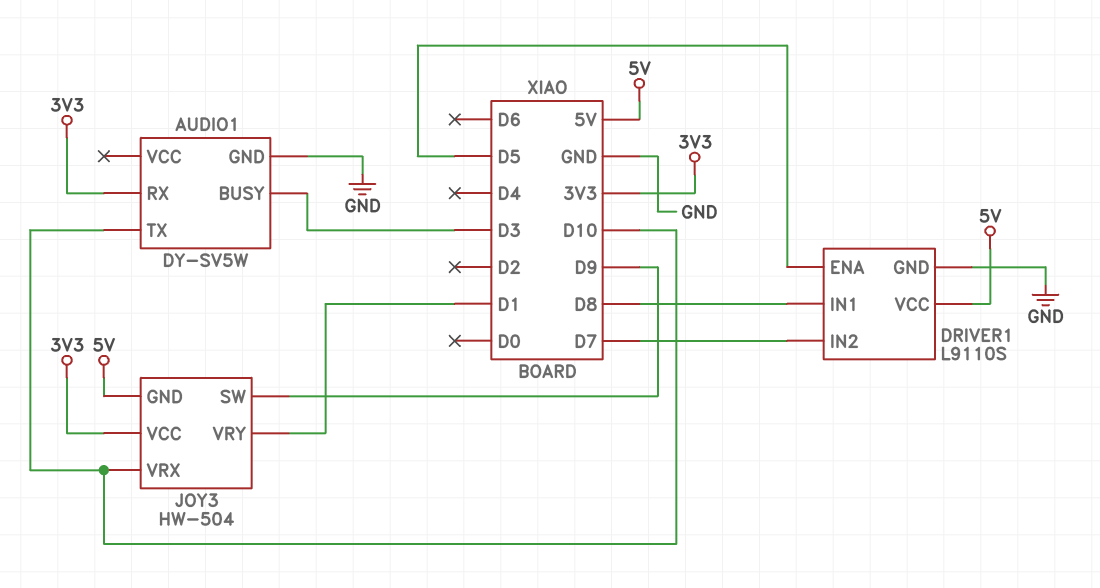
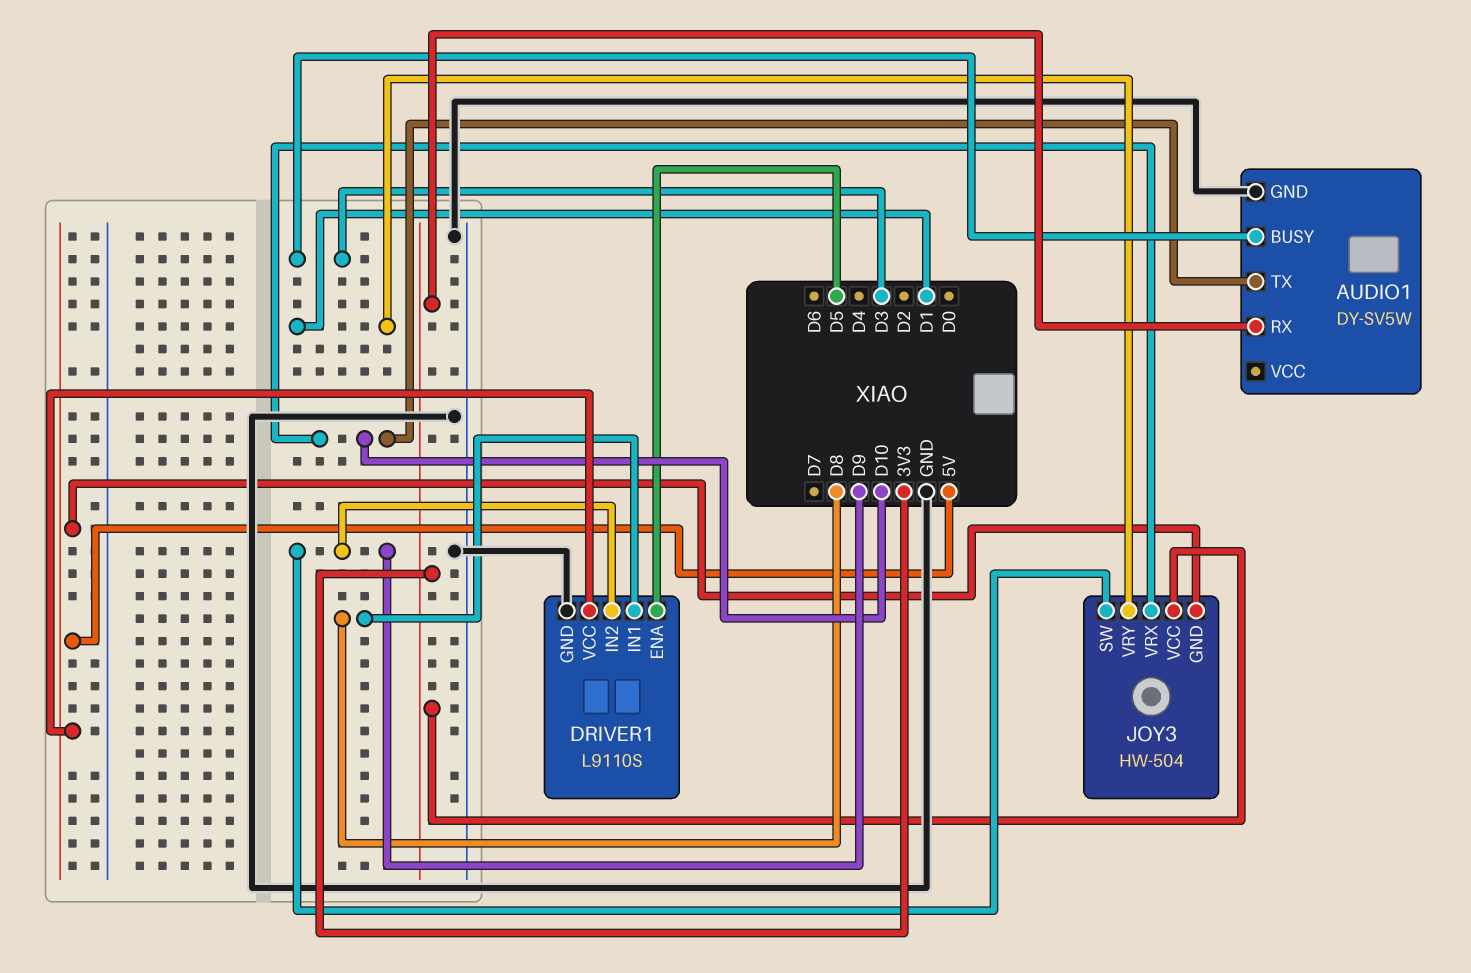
DRIVER1 pin IN2: D7 -> D9

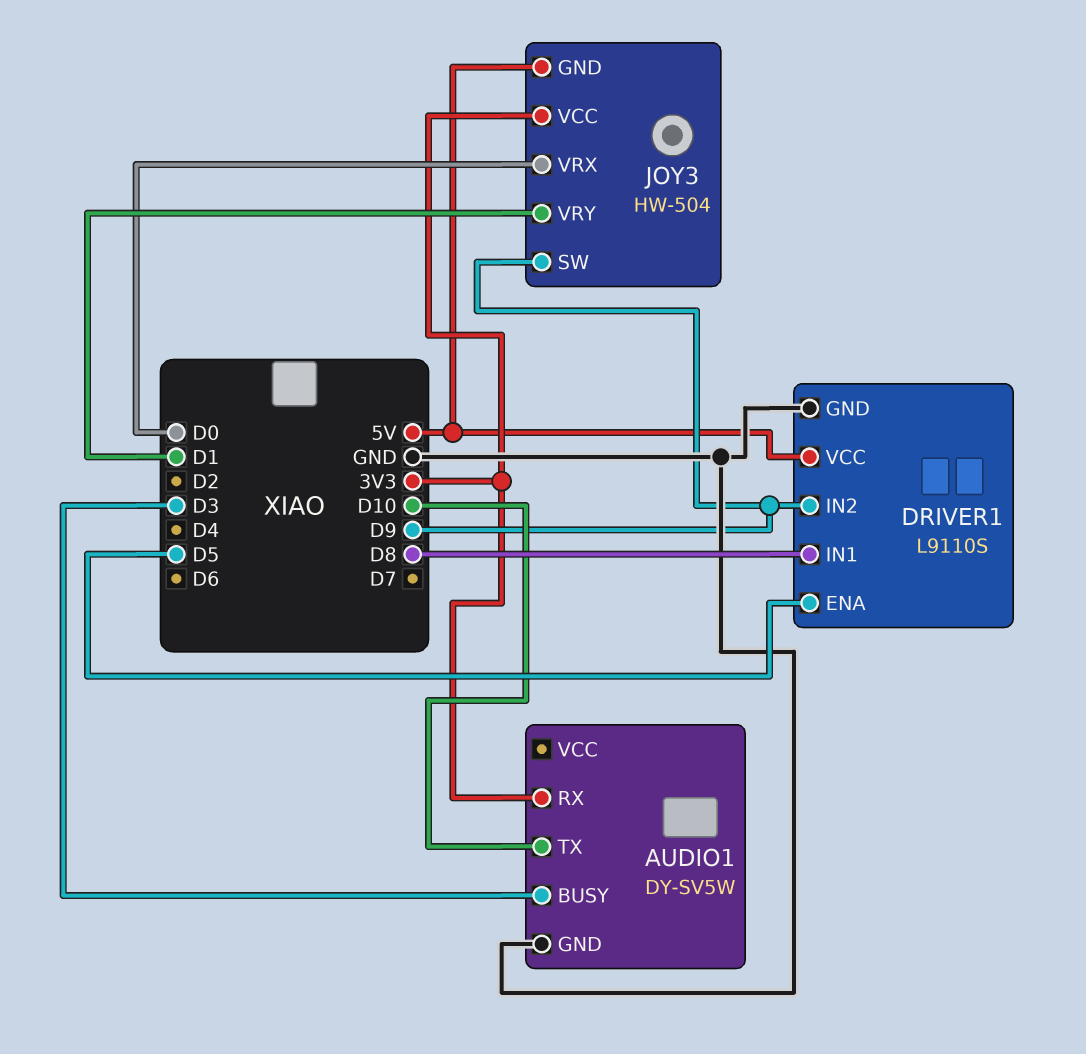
JOY3 pin VRX: D10 -> D0

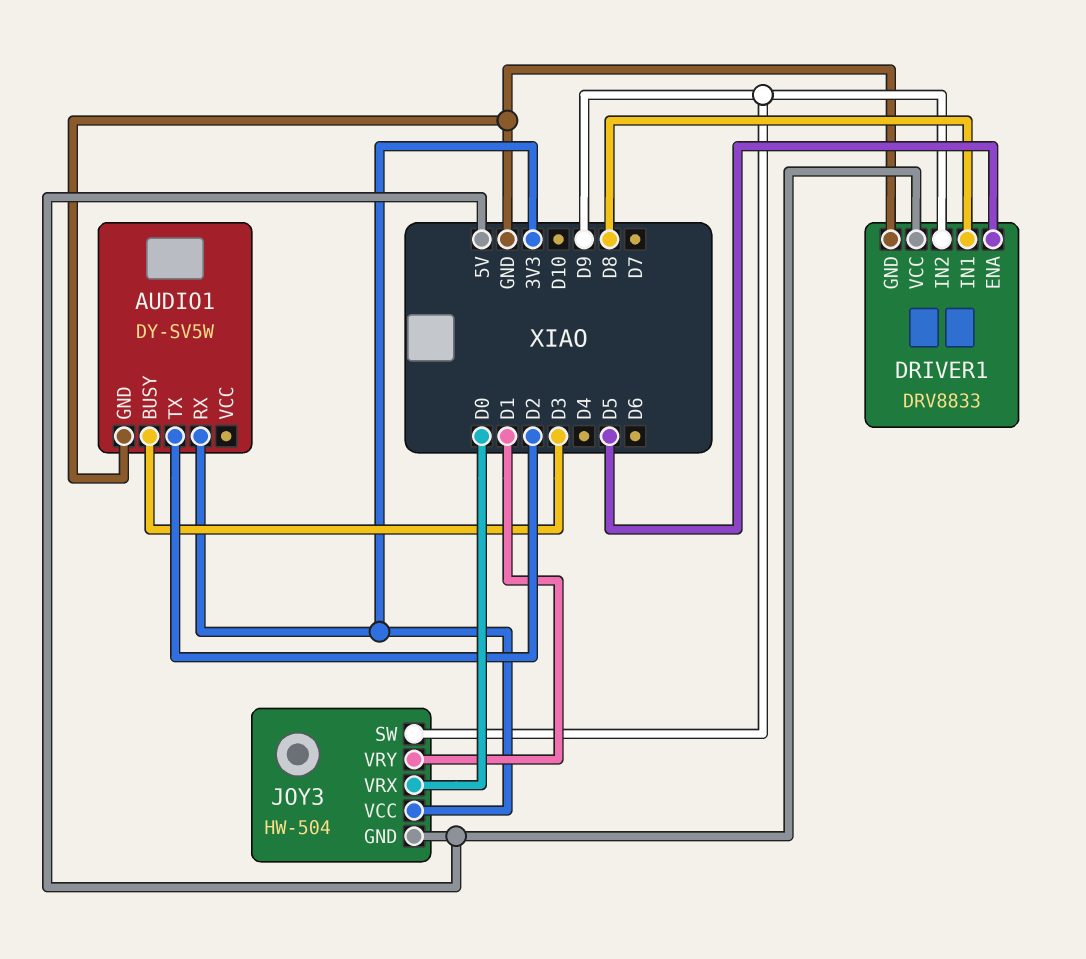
AUDIO1 pin TX: D10 -> D2
DRIVER1: L9110S -> DRV8833

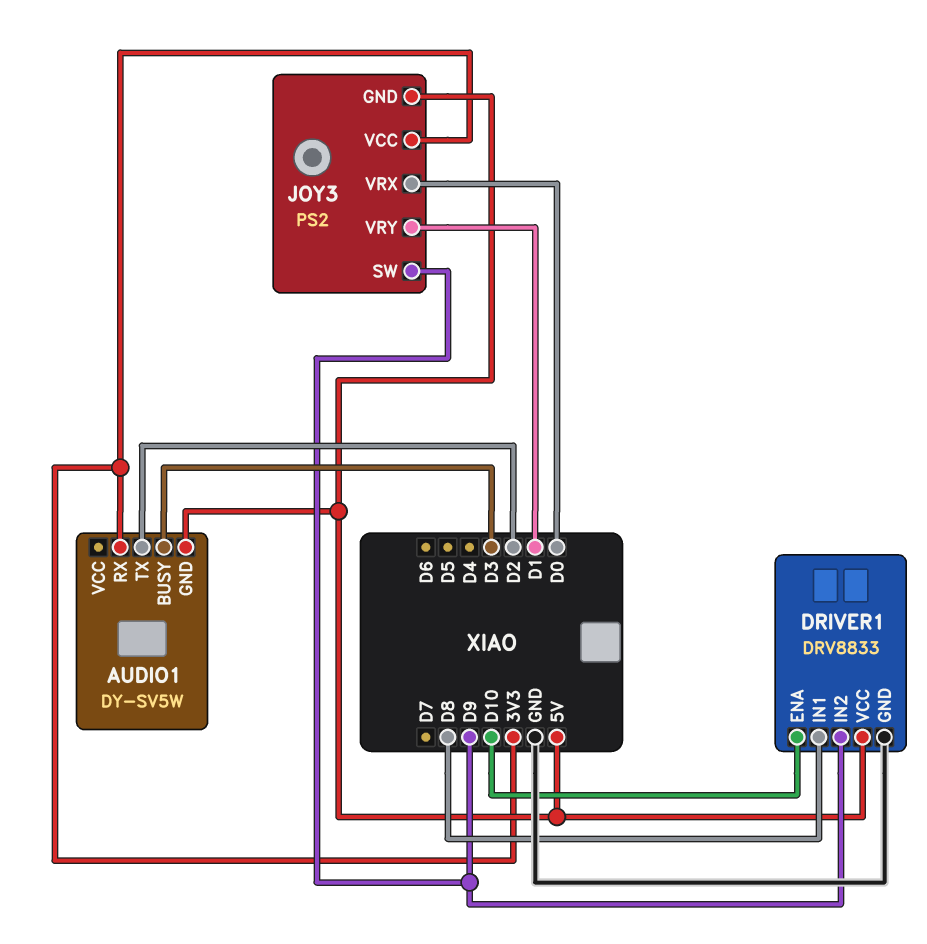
AUDIO1 pin GND: GND -> 5V
DRIVER1 pin ENA: D5 -> D10
JOY3: HW-504 -> PS2

